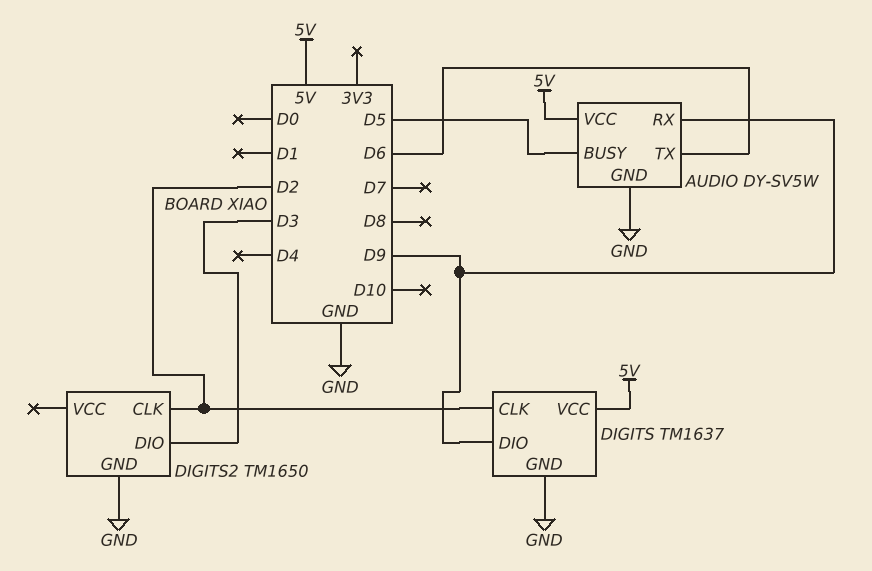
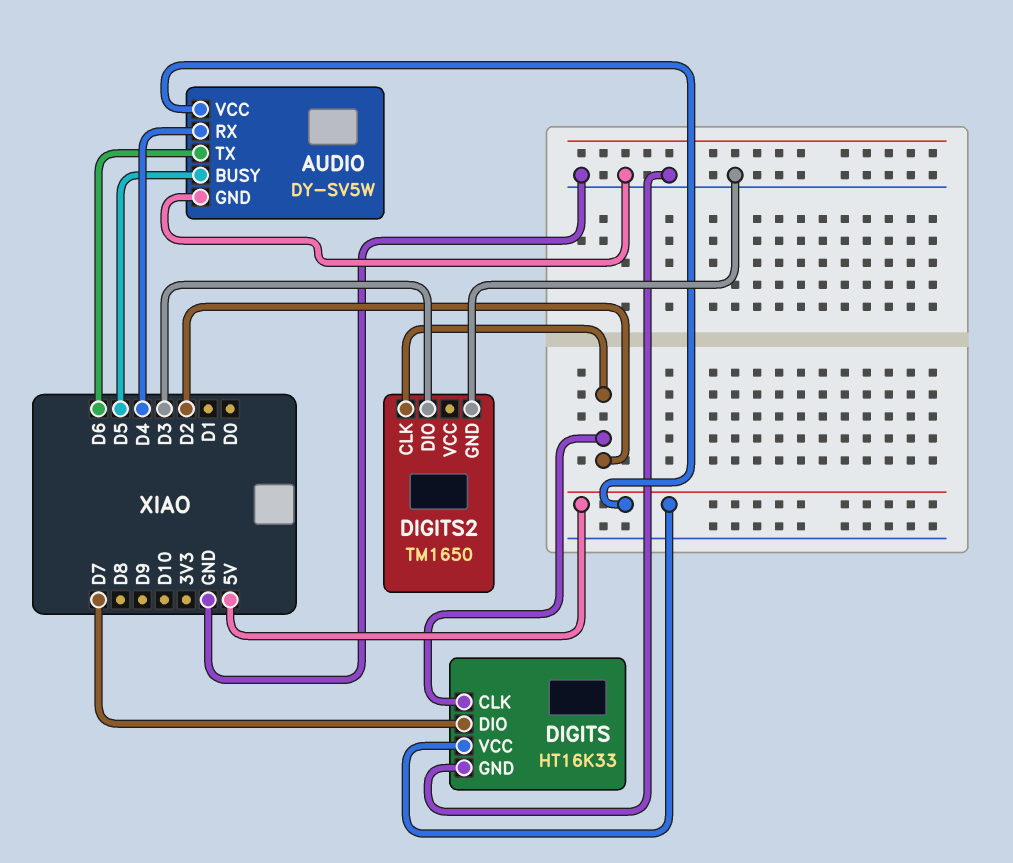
AUDIO pin RX: D9 -> D4
DIGITS: TM1637 -> HT16K33
DIGITS pin DIO: D9 -> D7

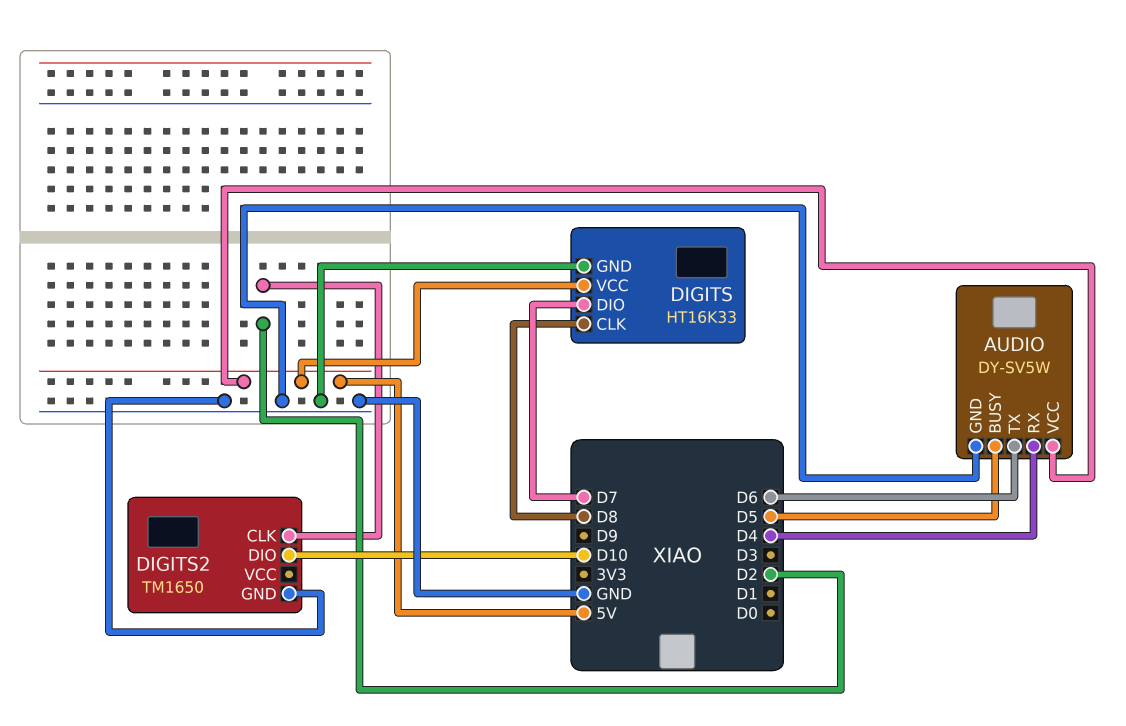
DIGITS pin CLK: D2 -> D8
DIGITS2 pin DIO: D3 -> D10

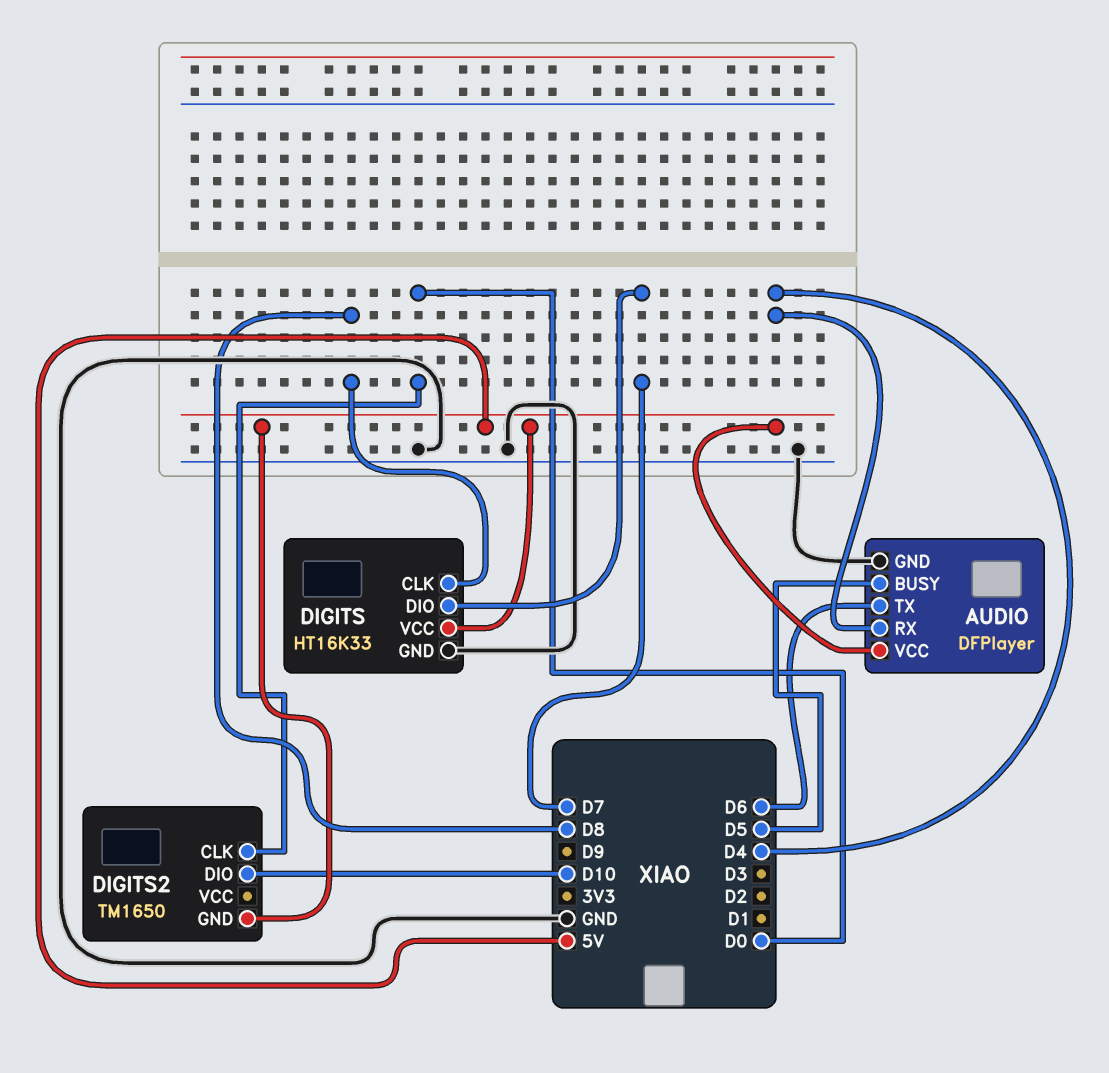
AUDIO: DY-SV5W -> DFPlayer
DIGITS2 pin CLK: D2 -> D0
DIGITS2 pin GND: GND -> 5V

